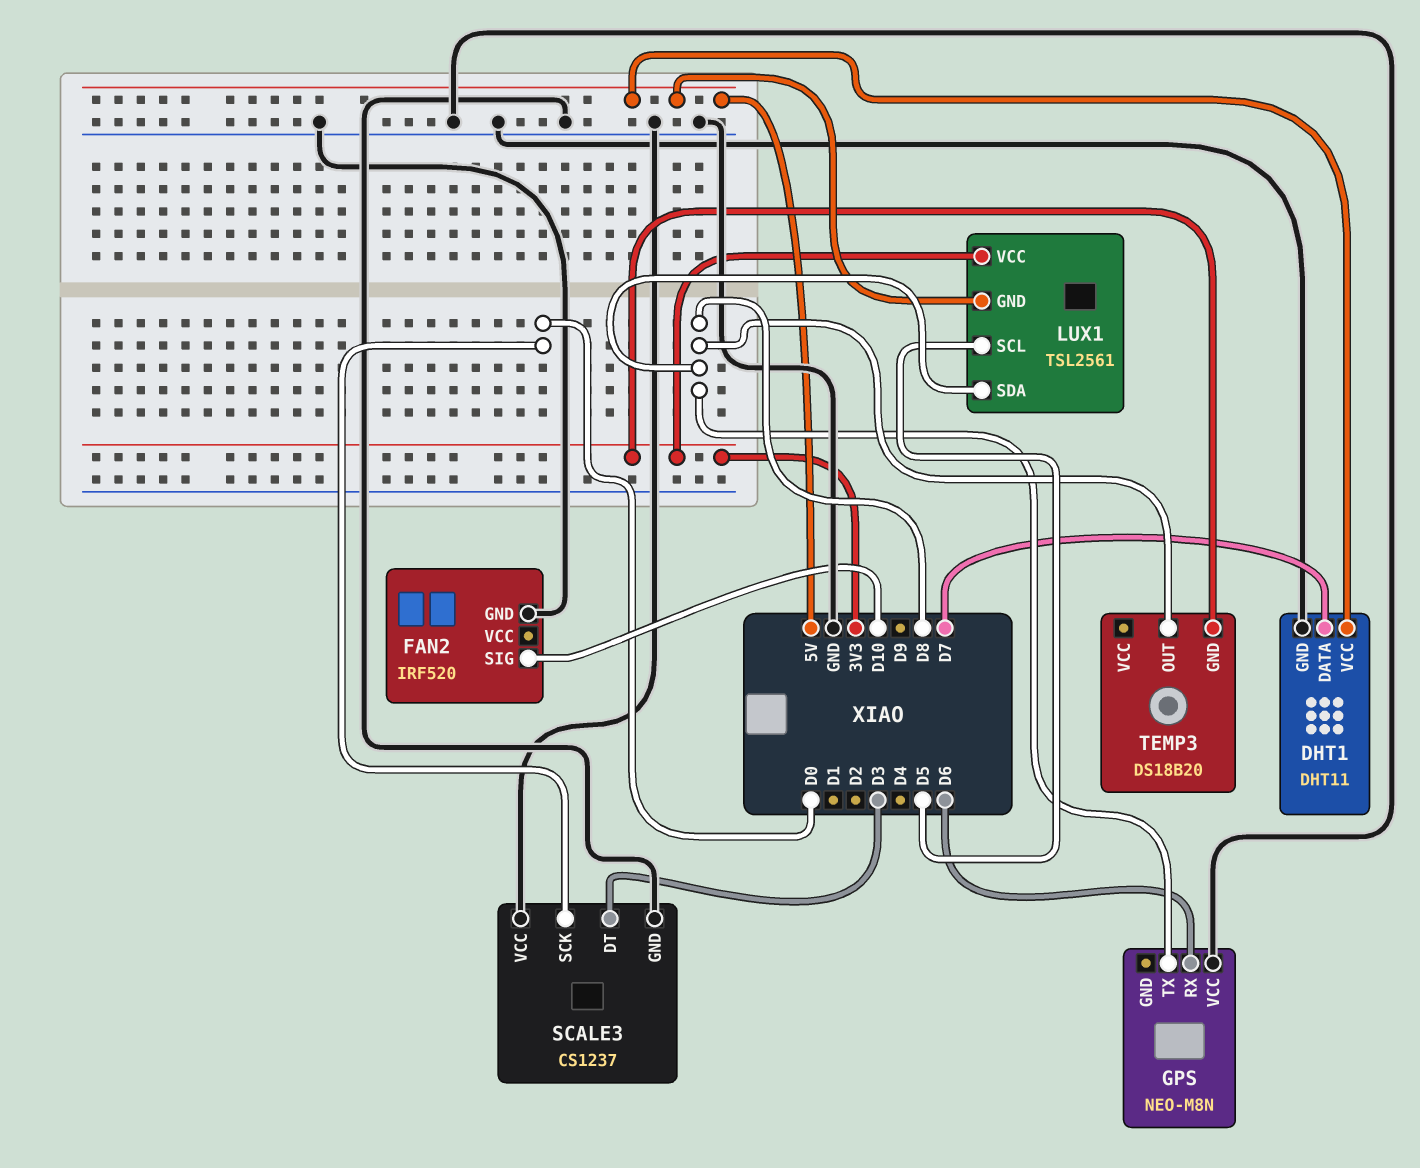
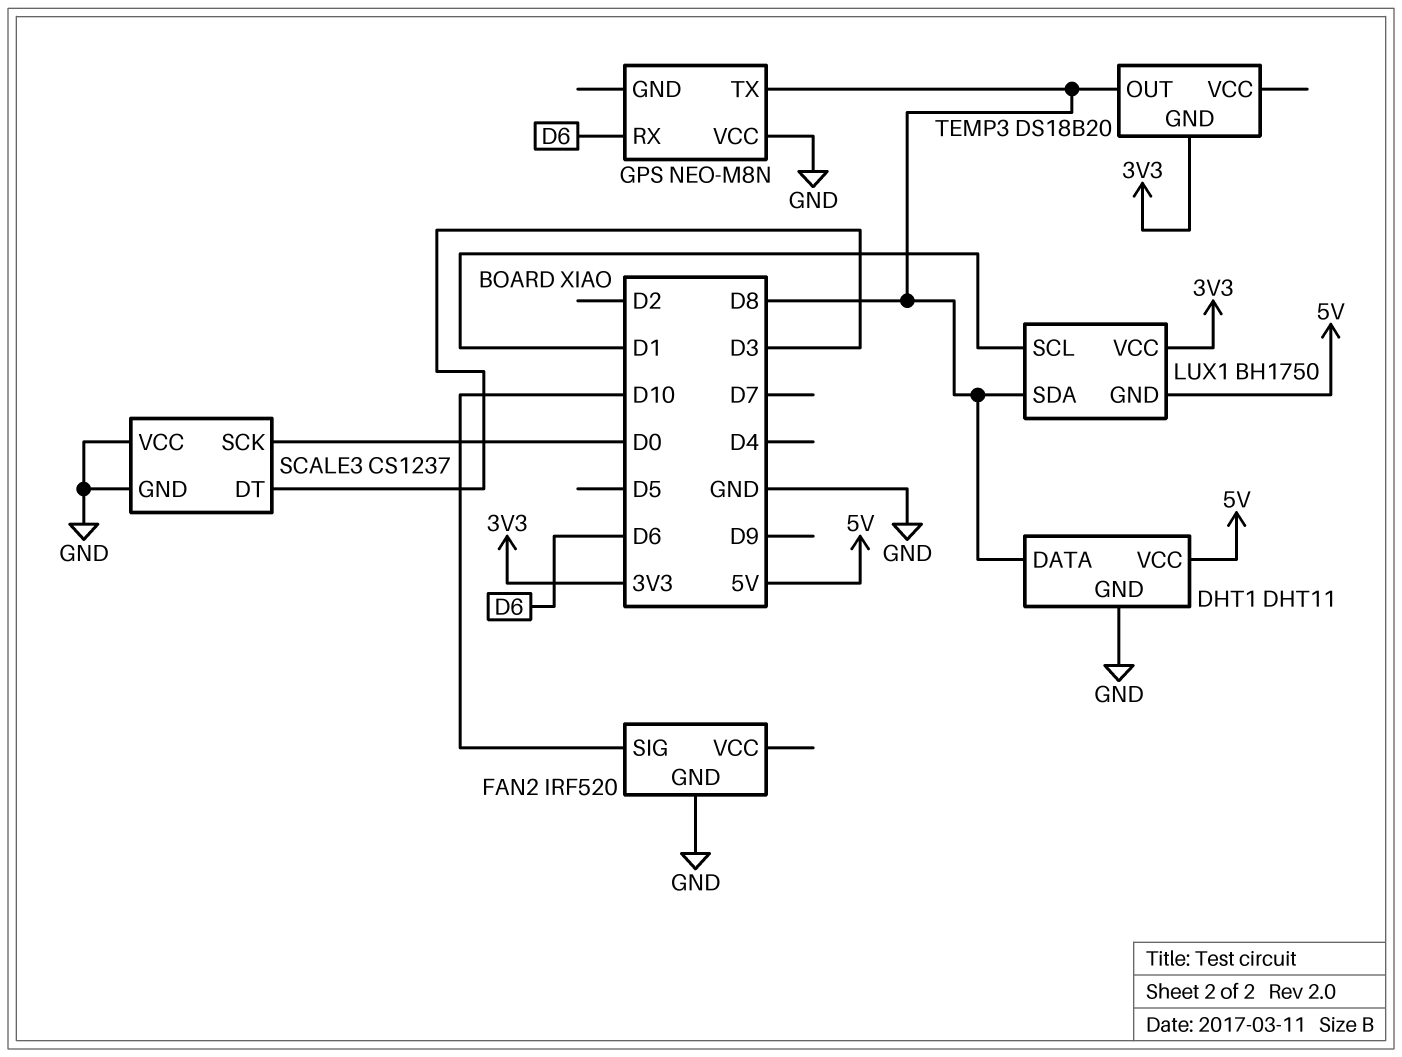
DHT1 pin DATA: D7 -> D8
LUX1: TSL2561 -> BH1750
LUX1 pin SCL: D5 -> D1

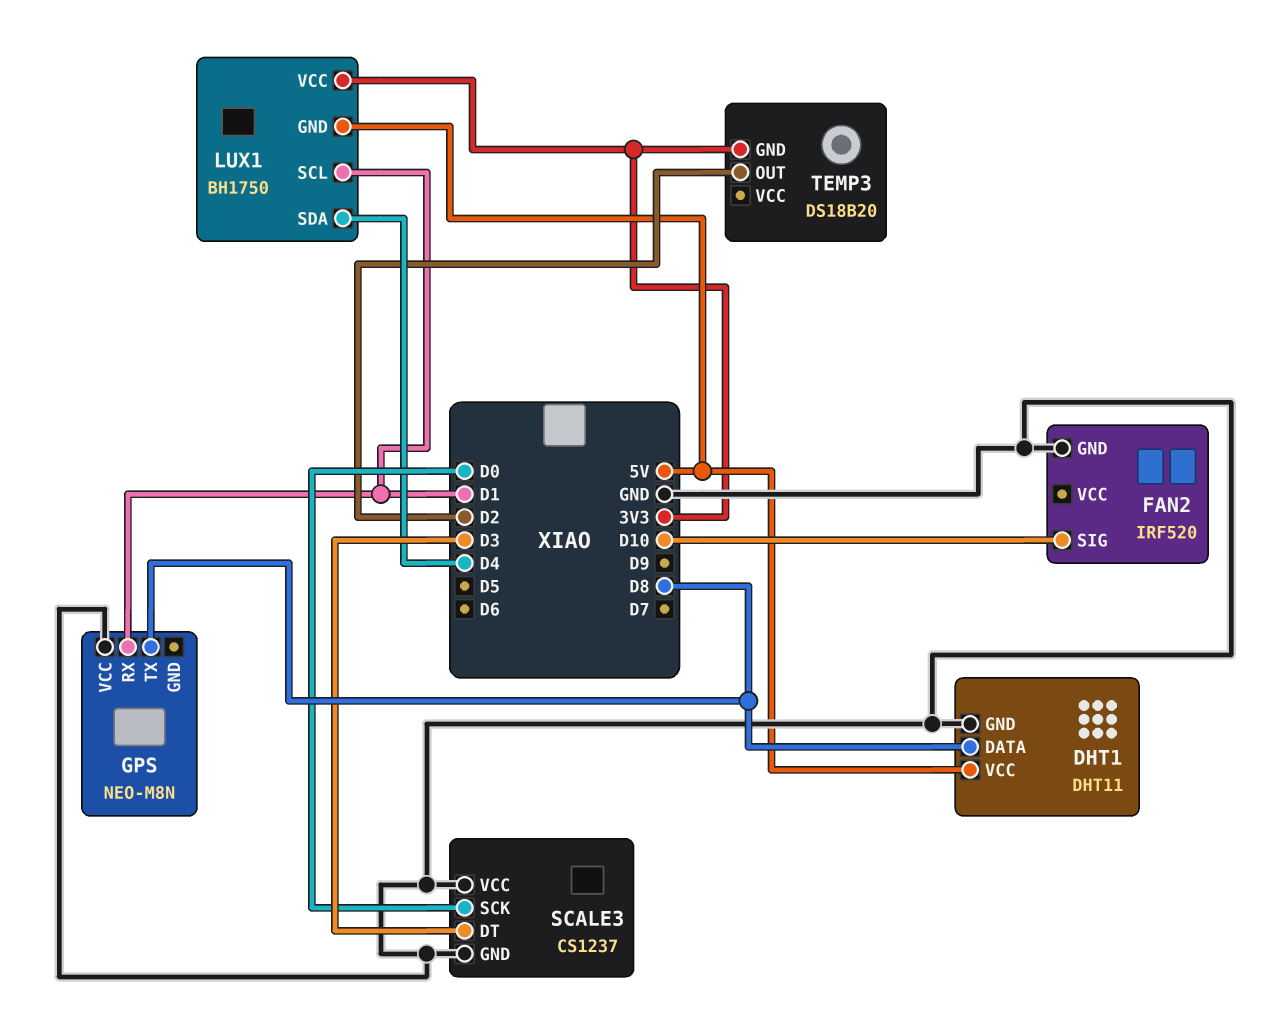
GPS pin RX: D6 -> D1
LUX1 pin SDA: D8 -> D4
TEMP3 pin OUT: D8 -> D2

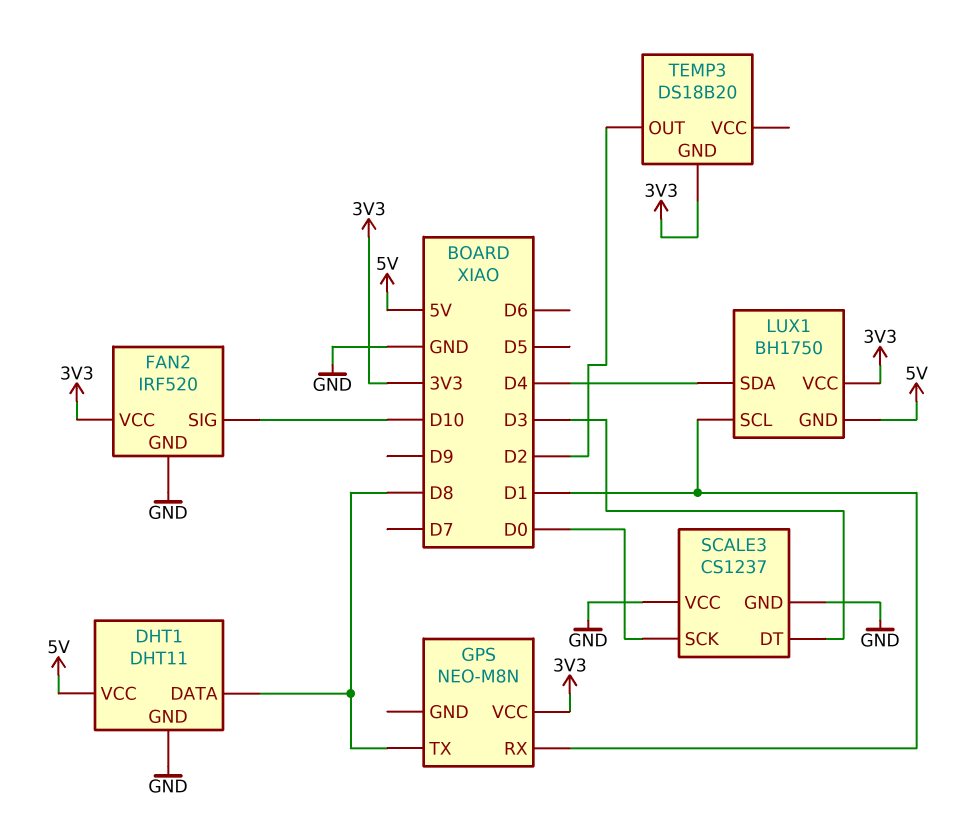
FAN2 pin VCC: none -> 3V3
GPS pin VCC: GND -> 3V3

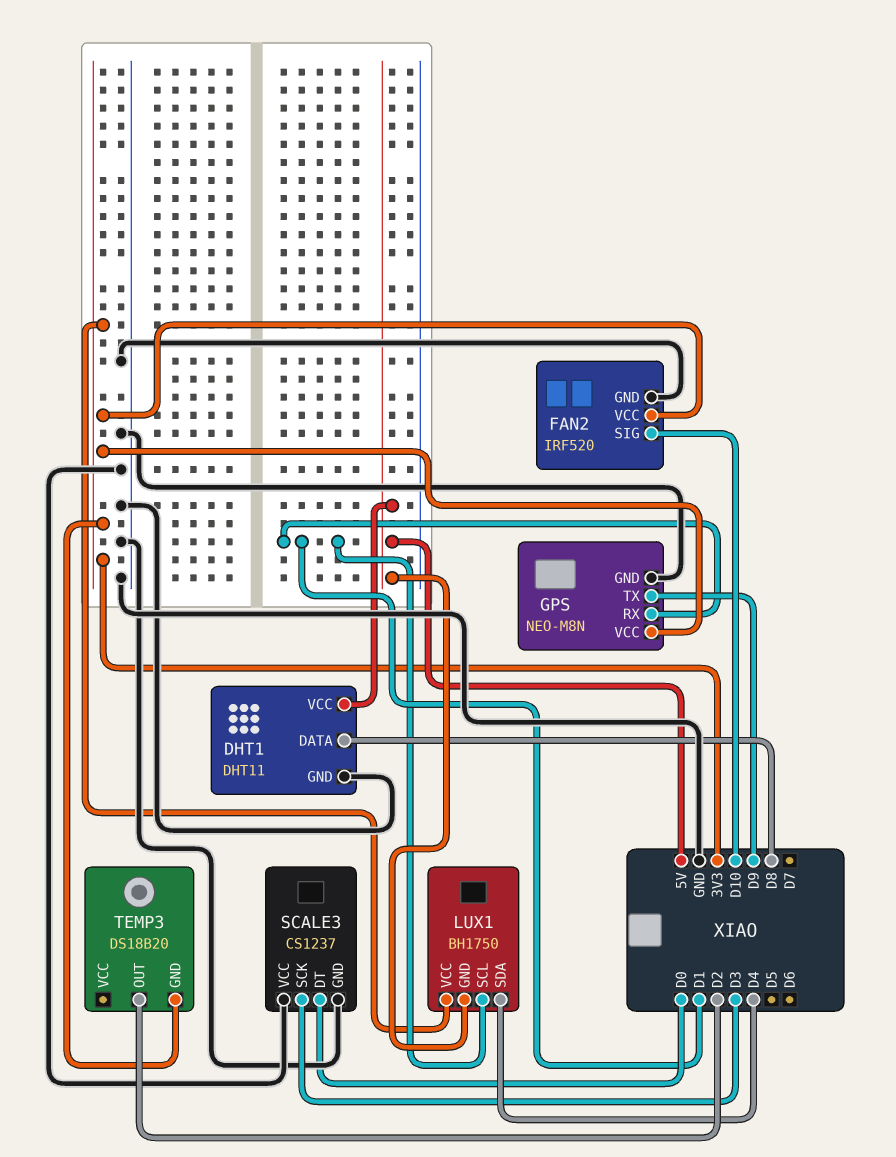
GPS pin GND: none -> GND
GPS pin TX: D8 -> D9
SCALE3 pin DT: D3 -> D0
SCALE3 pin SCK: D0 -> D3

